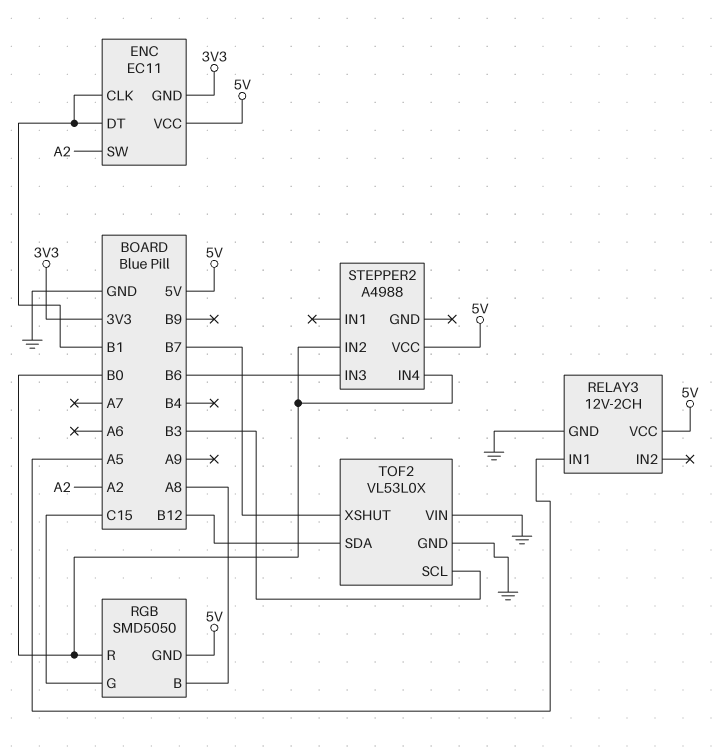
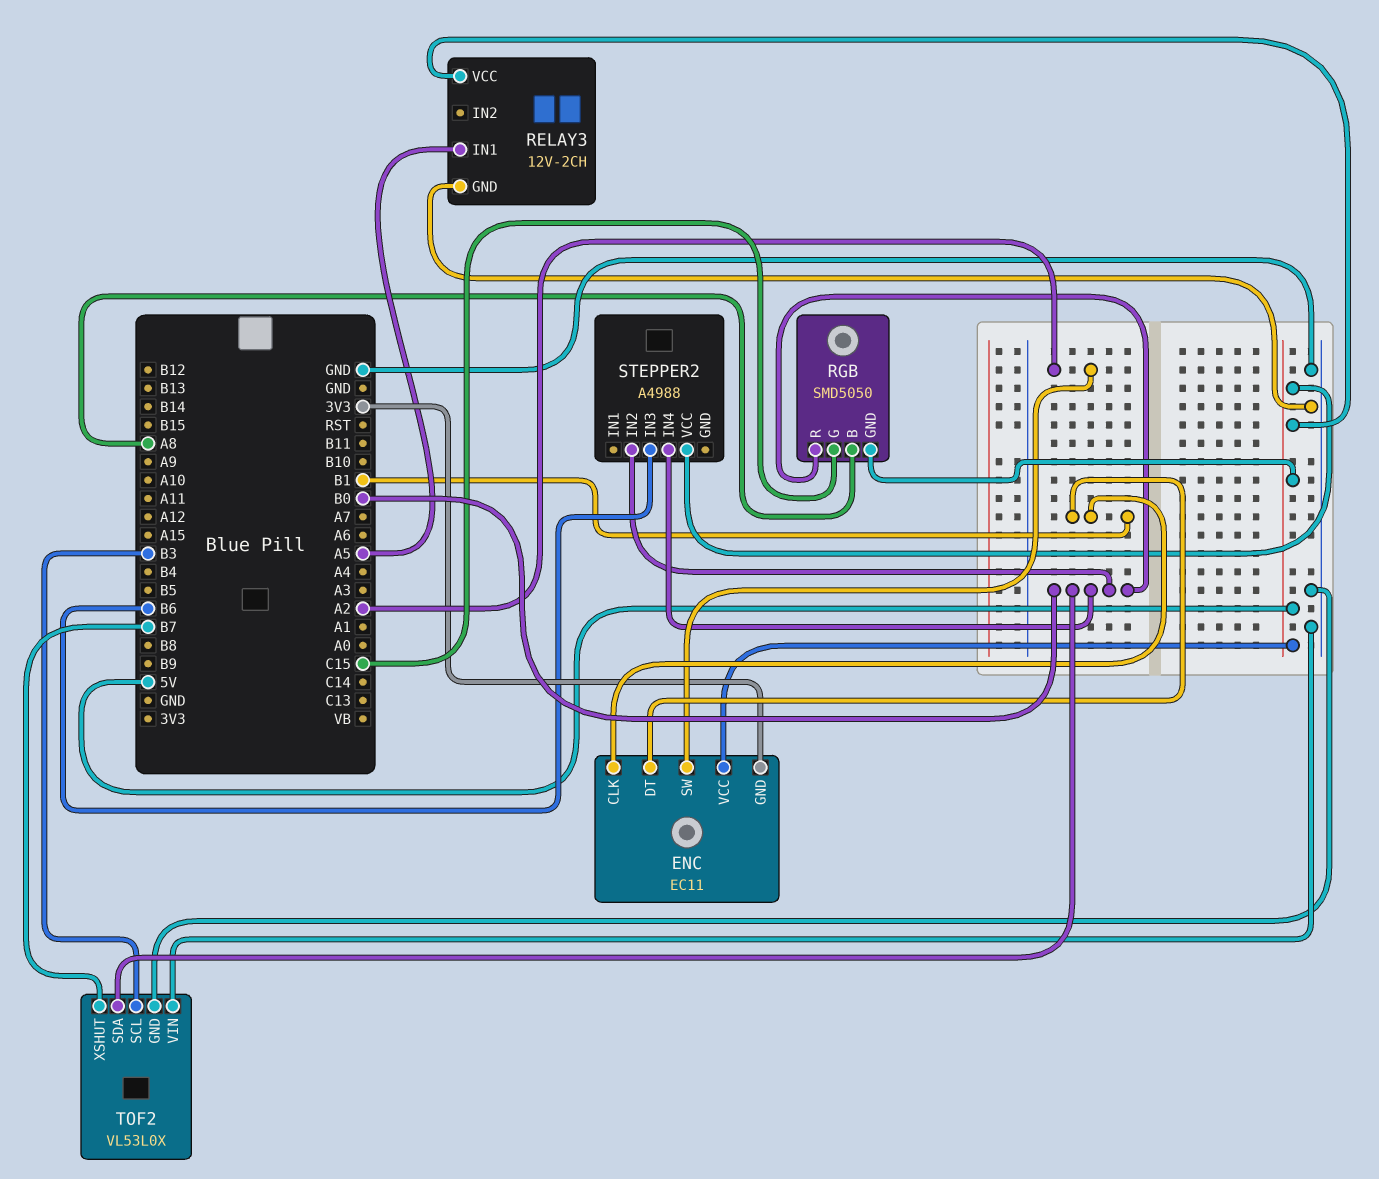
TOF2 pin SDA: B12 -> B0

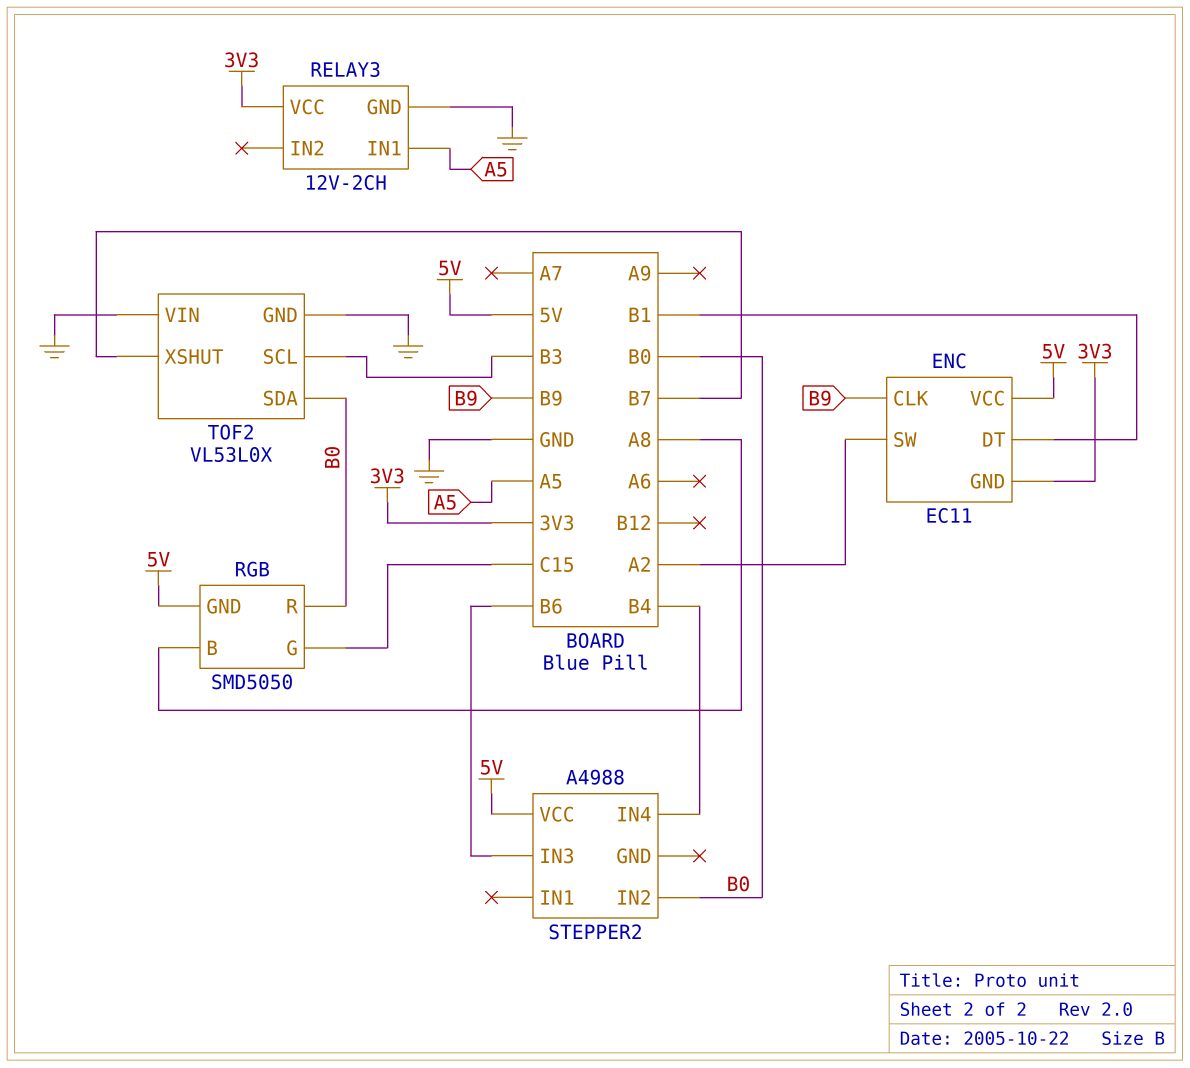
ENC pin CLK: B1 -> B9
RELAY3 pin VCC: 5V -> 3V3
STEPPER2 pin IN4: B0 -> B4

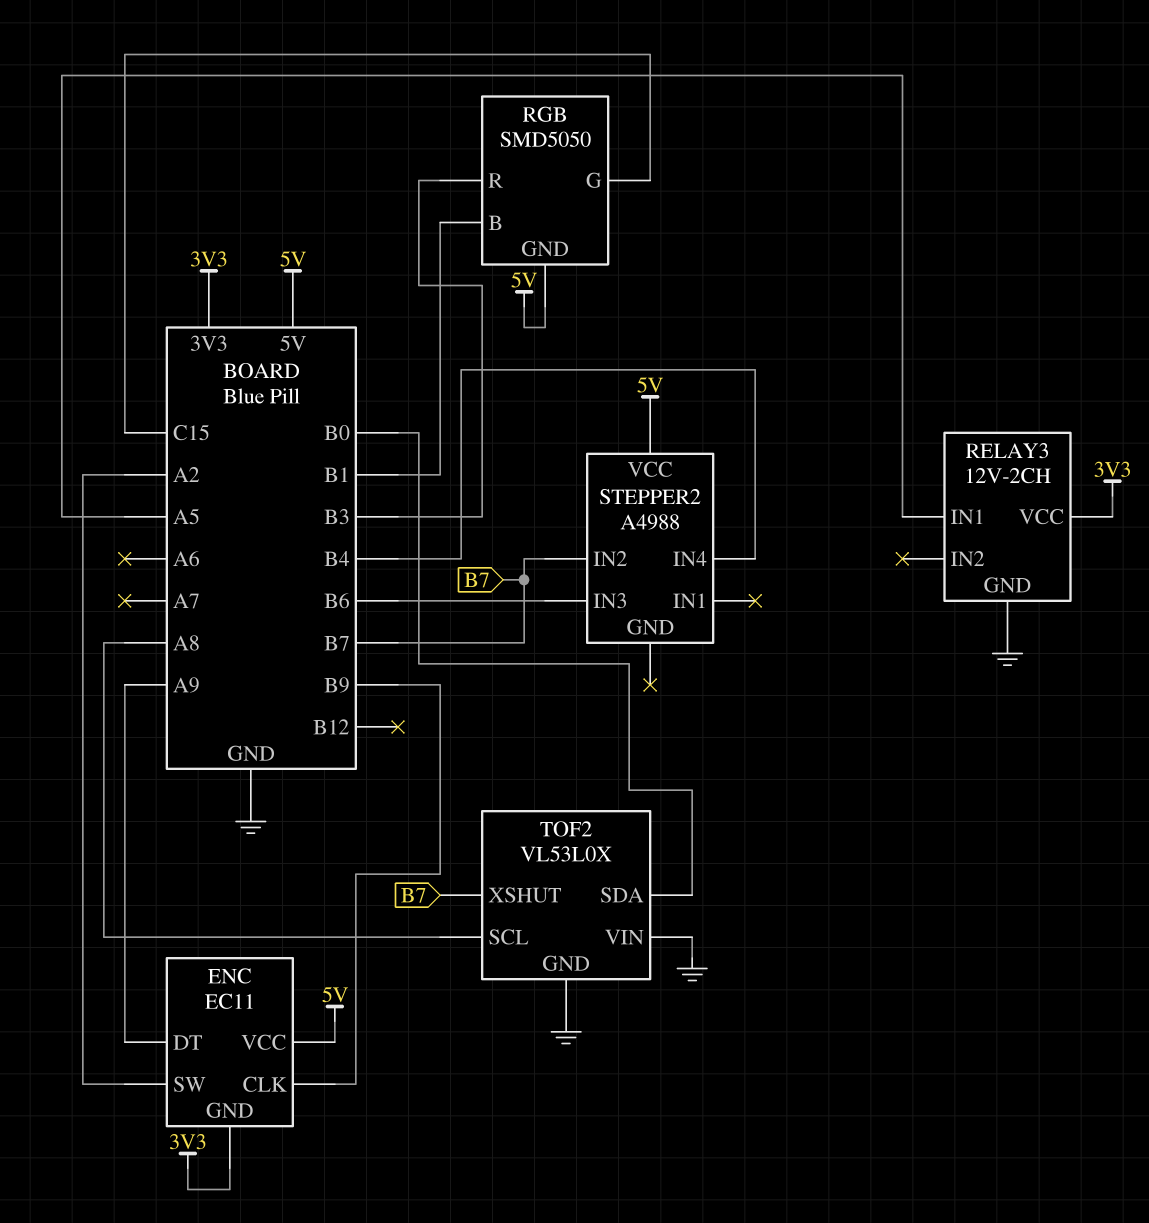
ENC pin DT: B1 -> A9
RGB pin B: A8 -> B1
RGB pin R: B0 -> B3
STEPPER2 pin IN2: B0 -> B7
TOF2 pin SCL: B3 -> A8

